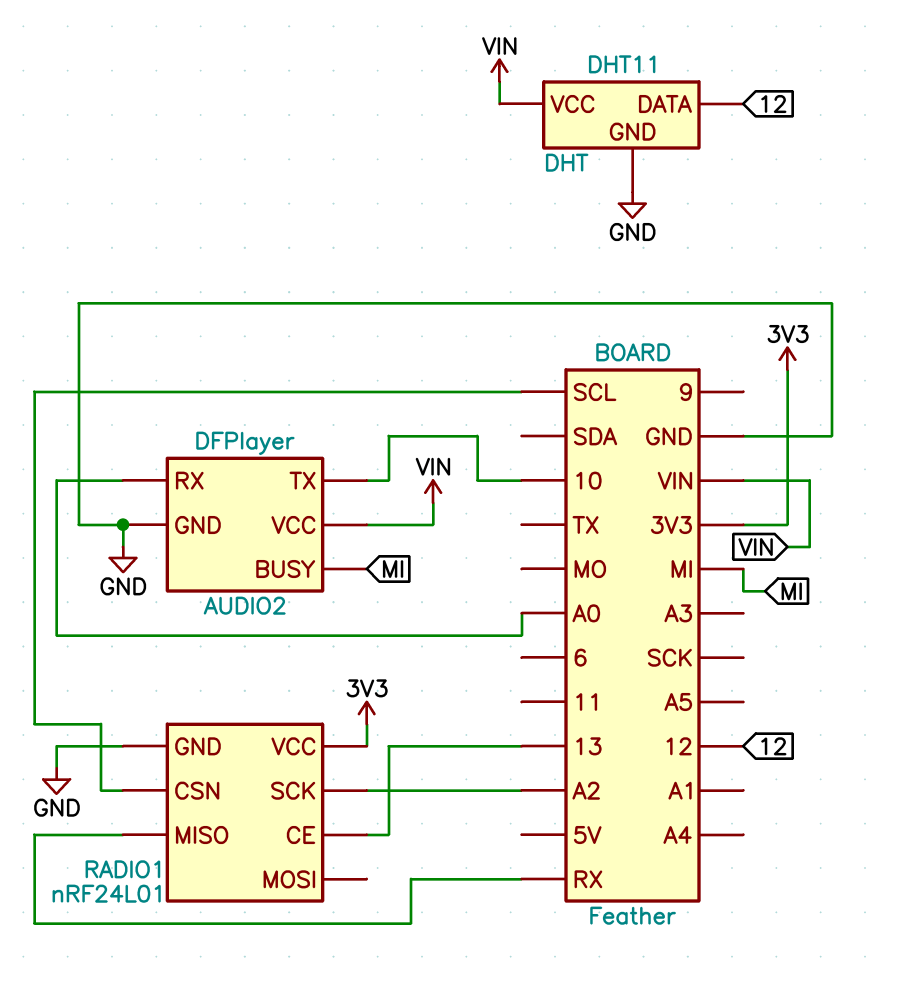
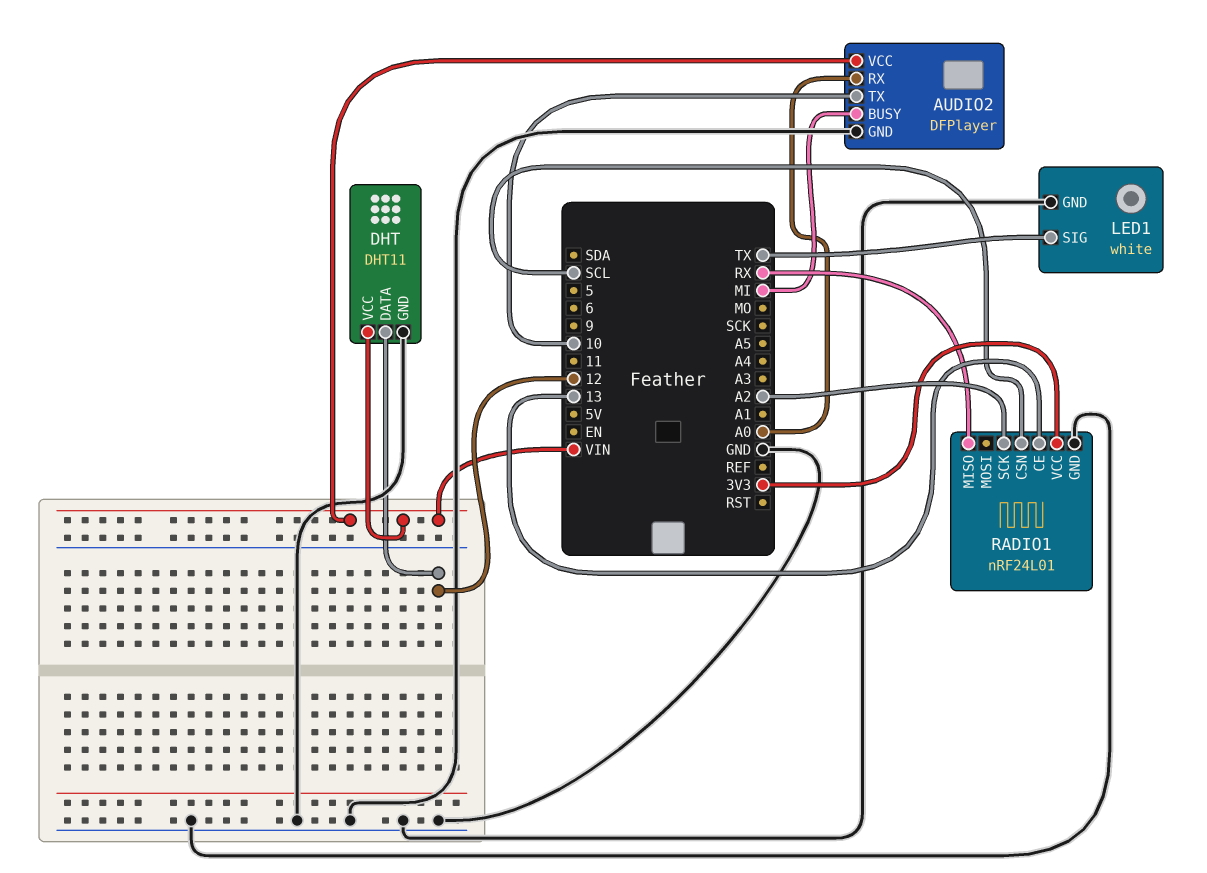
LED1: none -> white
LED1 pin GND: none -> GND
LED1 pin SIG: none -> TX

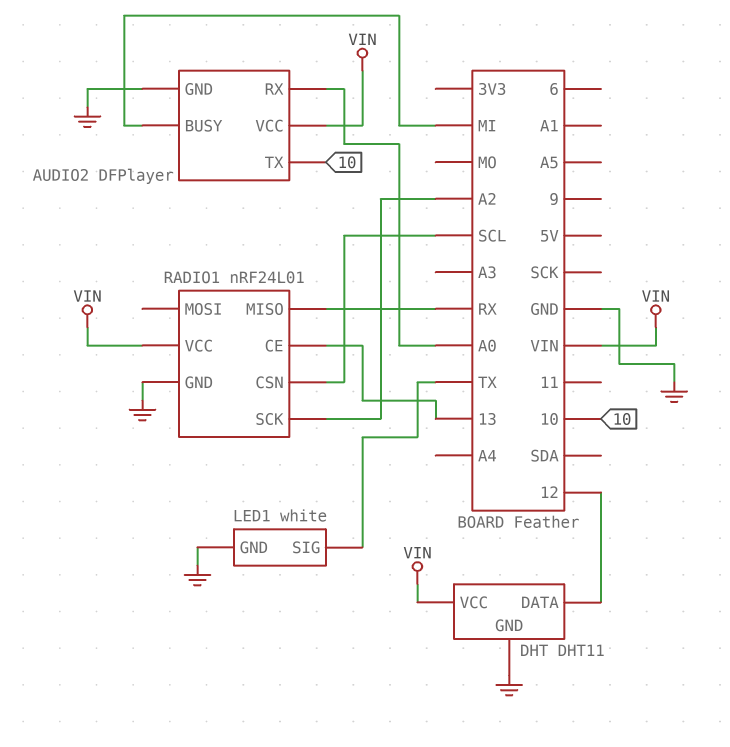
RADIO1 pin VCC: 3V3 -> VIN

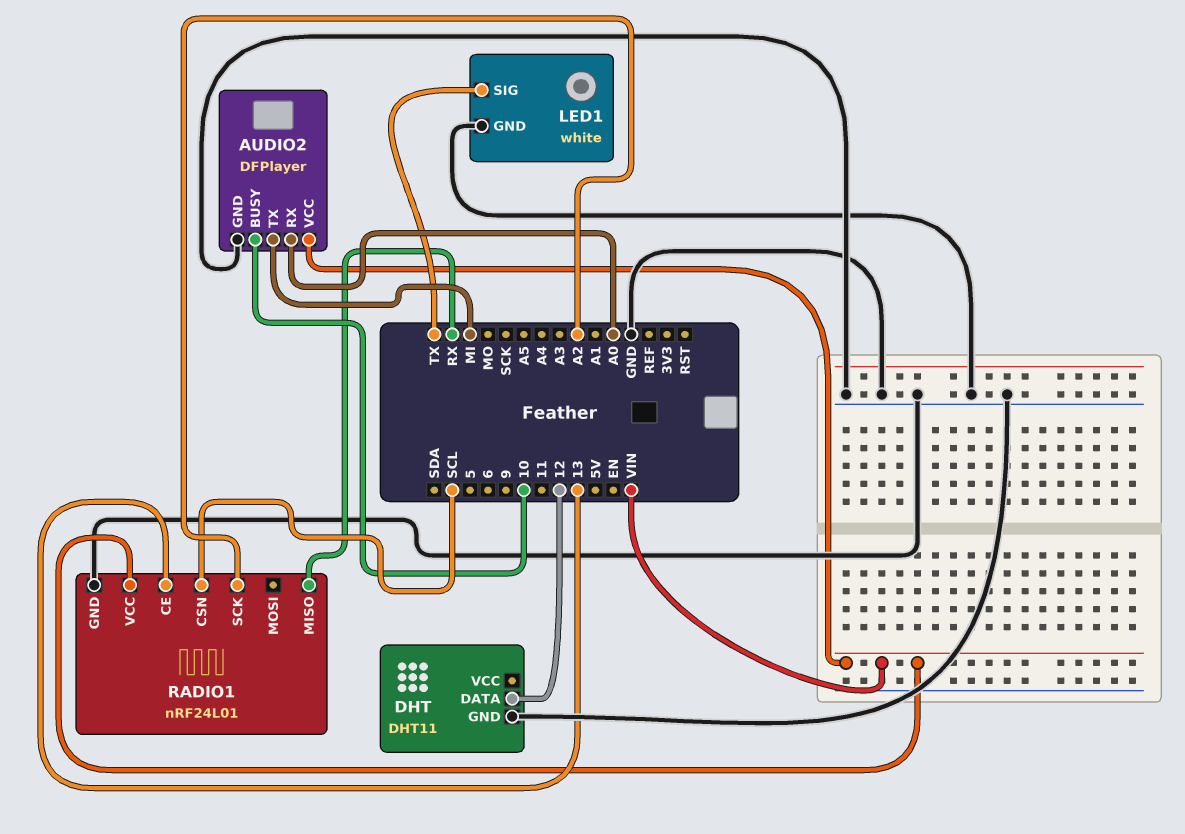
AUDIO2 pin BUSY: MI -> 10
AUDIO2 pin TX: 10 -> MI
DHT pin VCC: VIN -> none

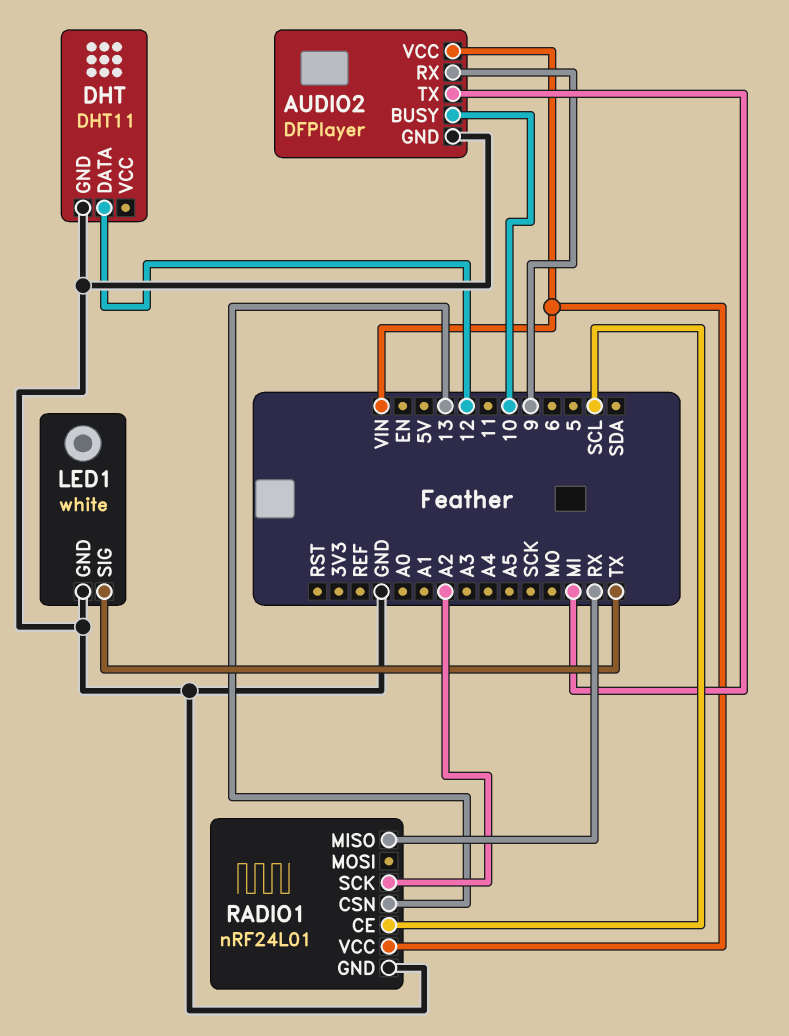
AUDIO2 pin RX: A0 -> 9
RADIO1 pin CE: 13 -> SCL
RADIO1 pin CSN: SCL -> 13

